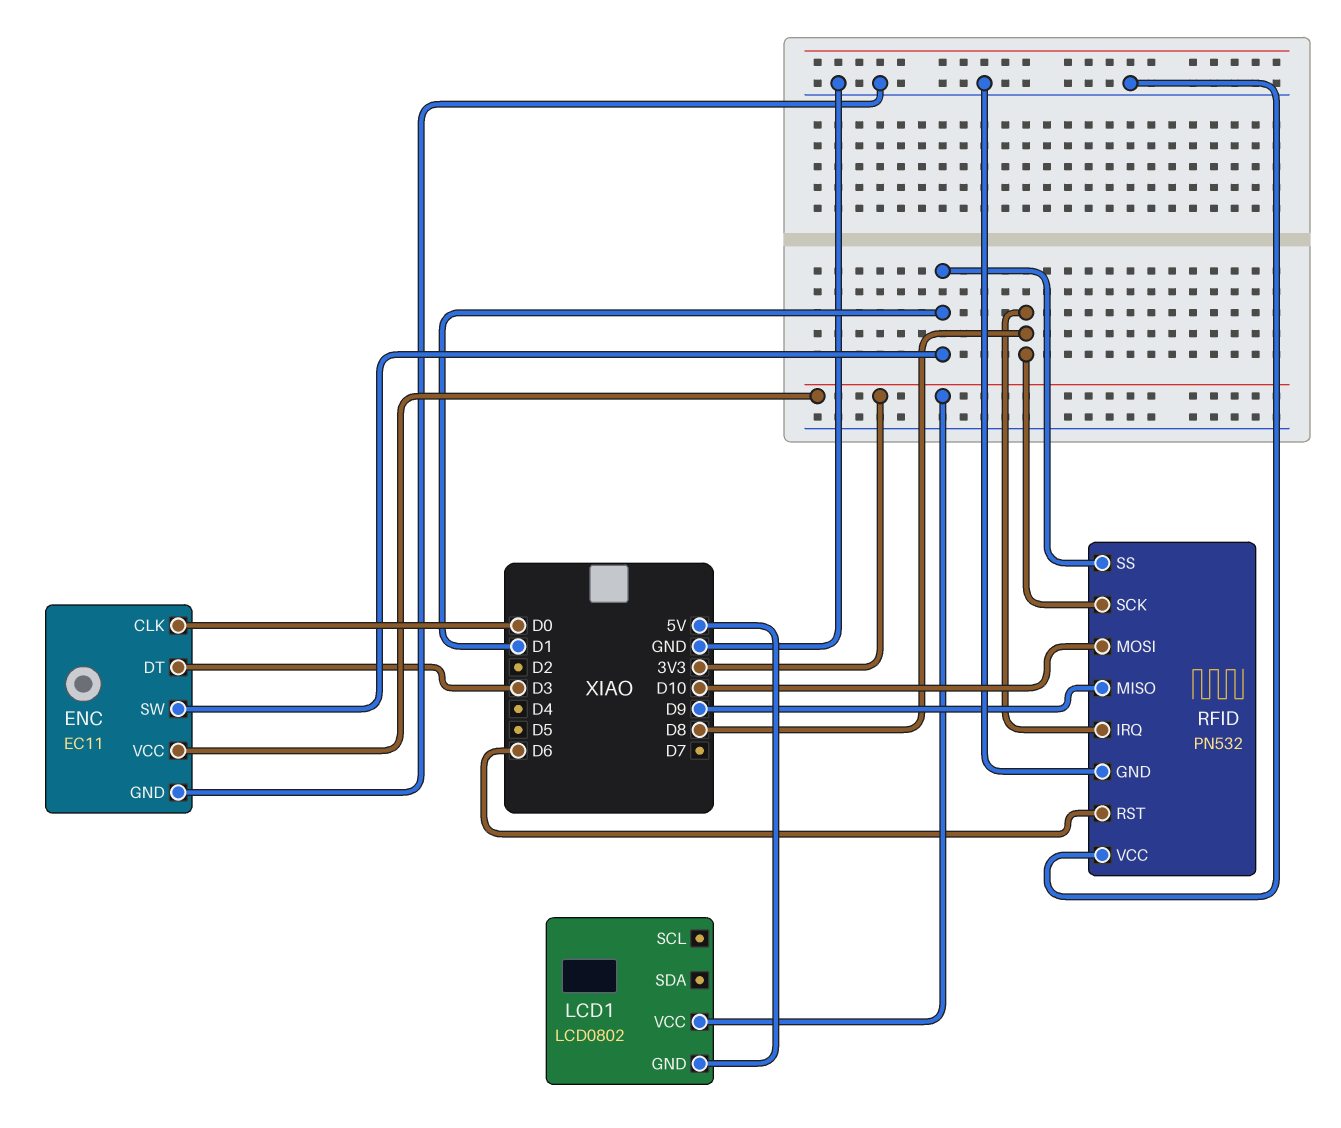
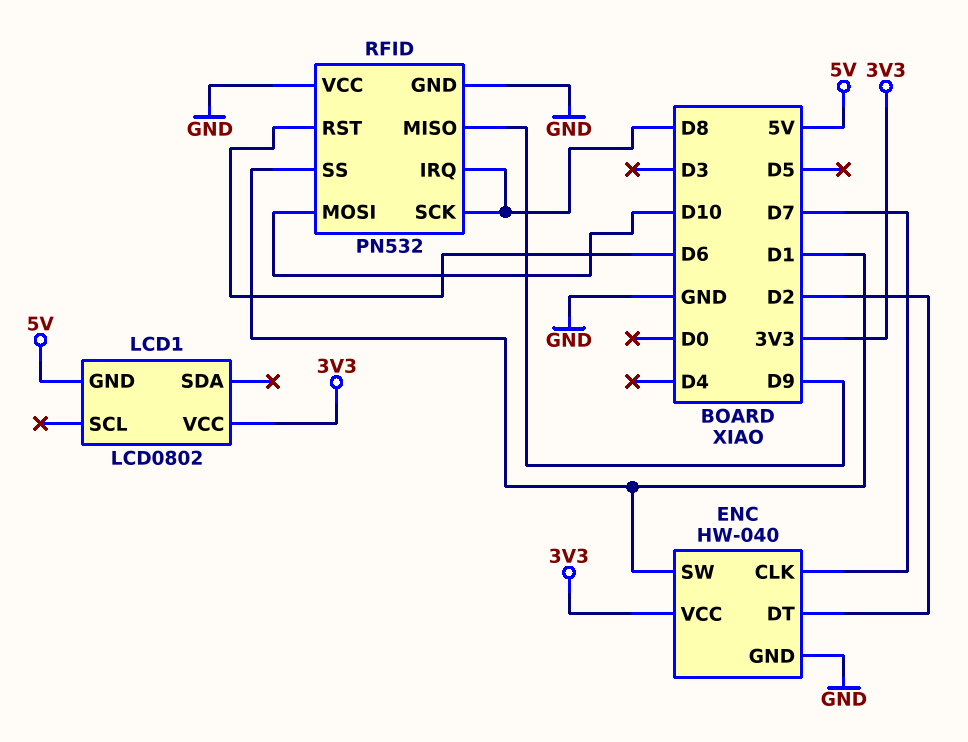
ENC: EC11 -> HW-040
ENC pin CLK: D0 -> D7
ENC pin DT: D3 -> D2

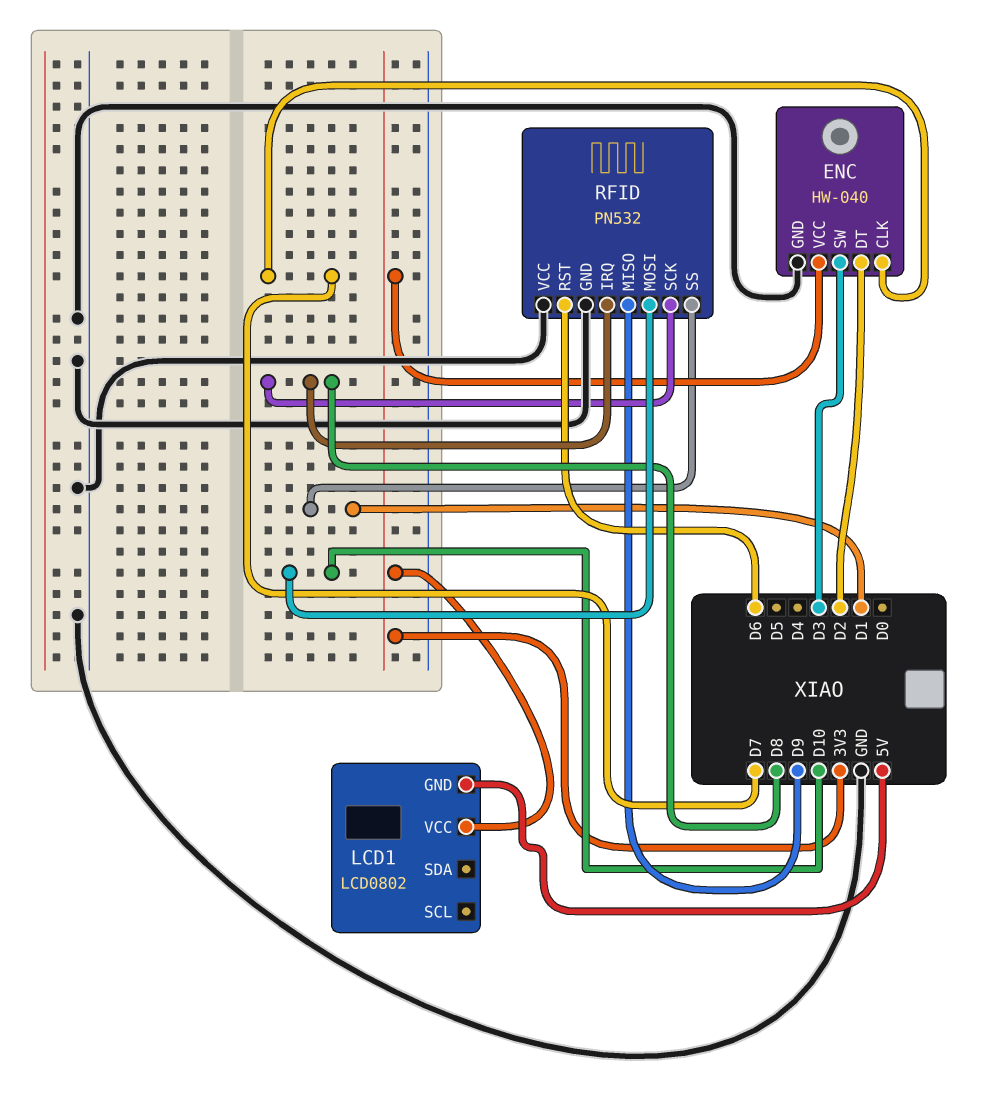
ENC pin SW: D1 -> D3

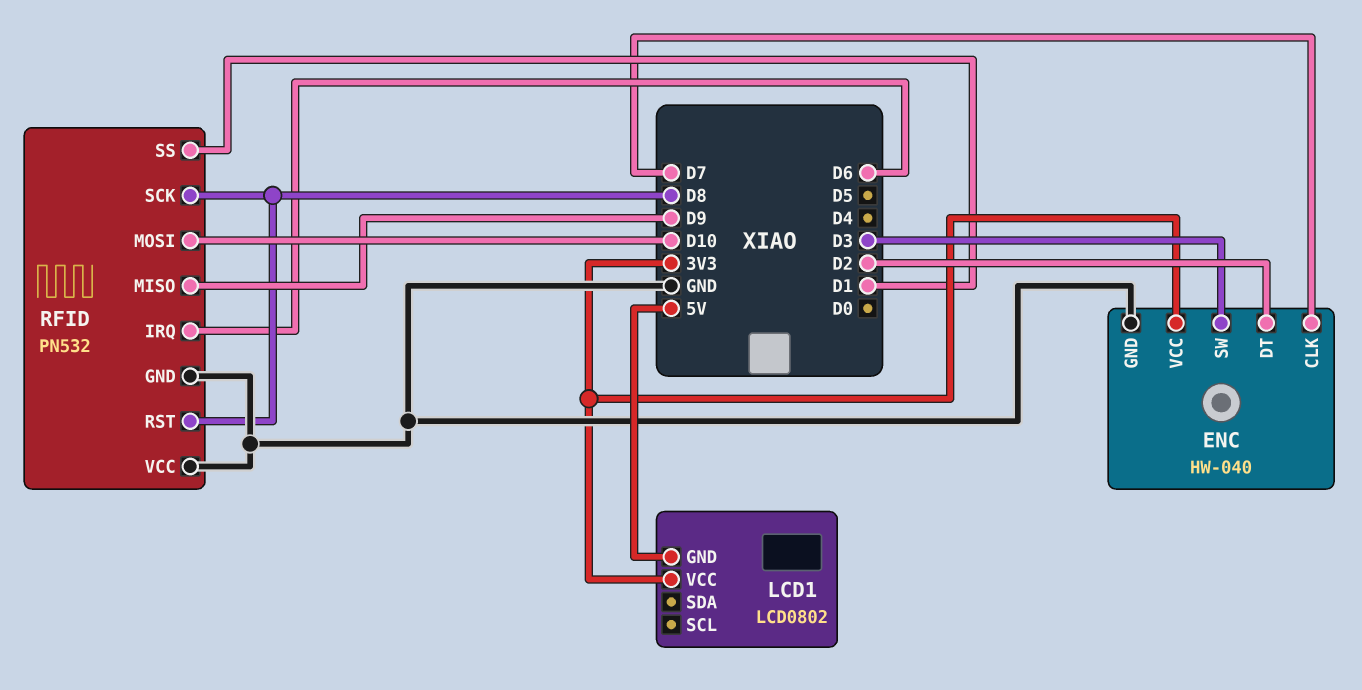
RFID pin IRQ: D8 -> D6
RFID pin RST: D6 -> D8

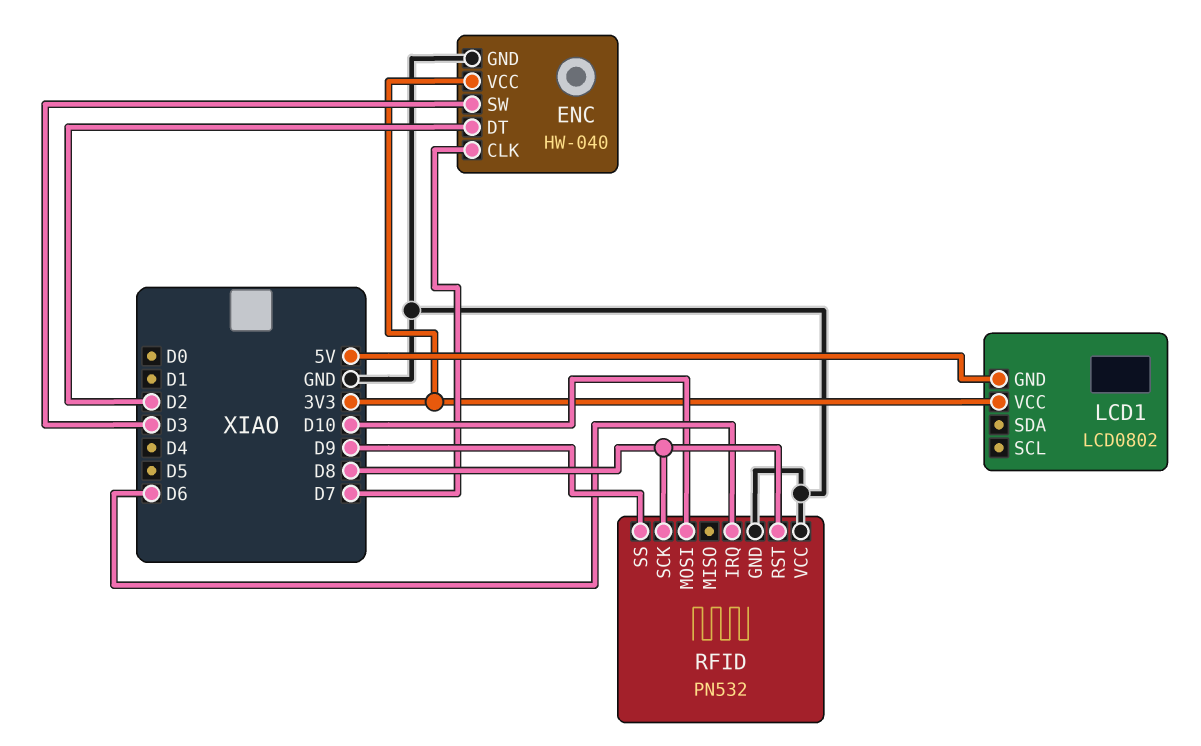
RFID pin MISO: D9 -> none
RFID pin SS: D1 -> D9

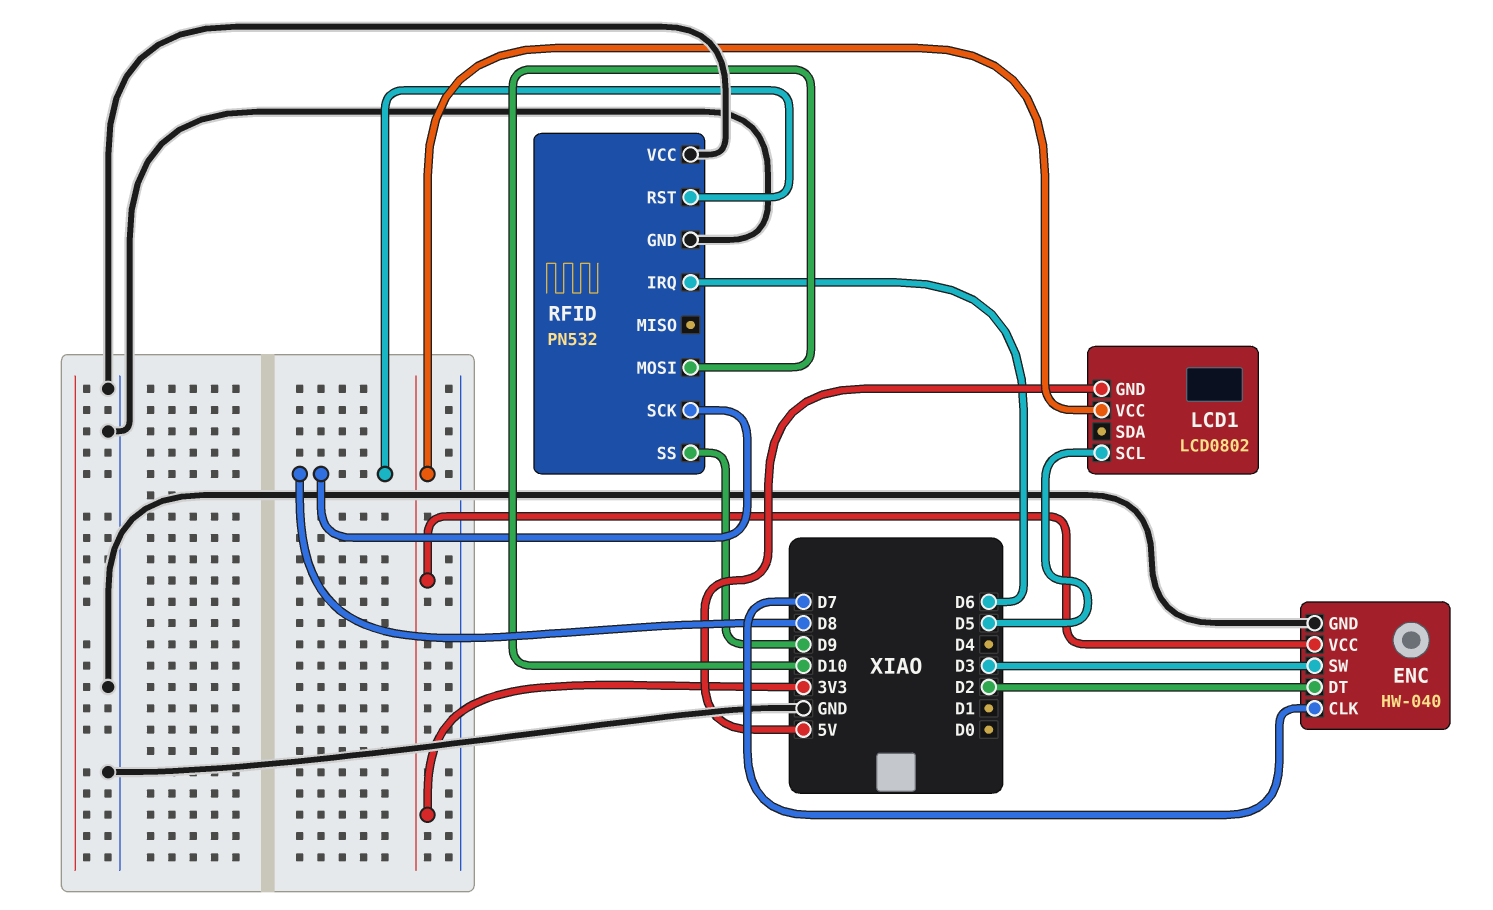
LCD1 pin SCL: none -> D5

